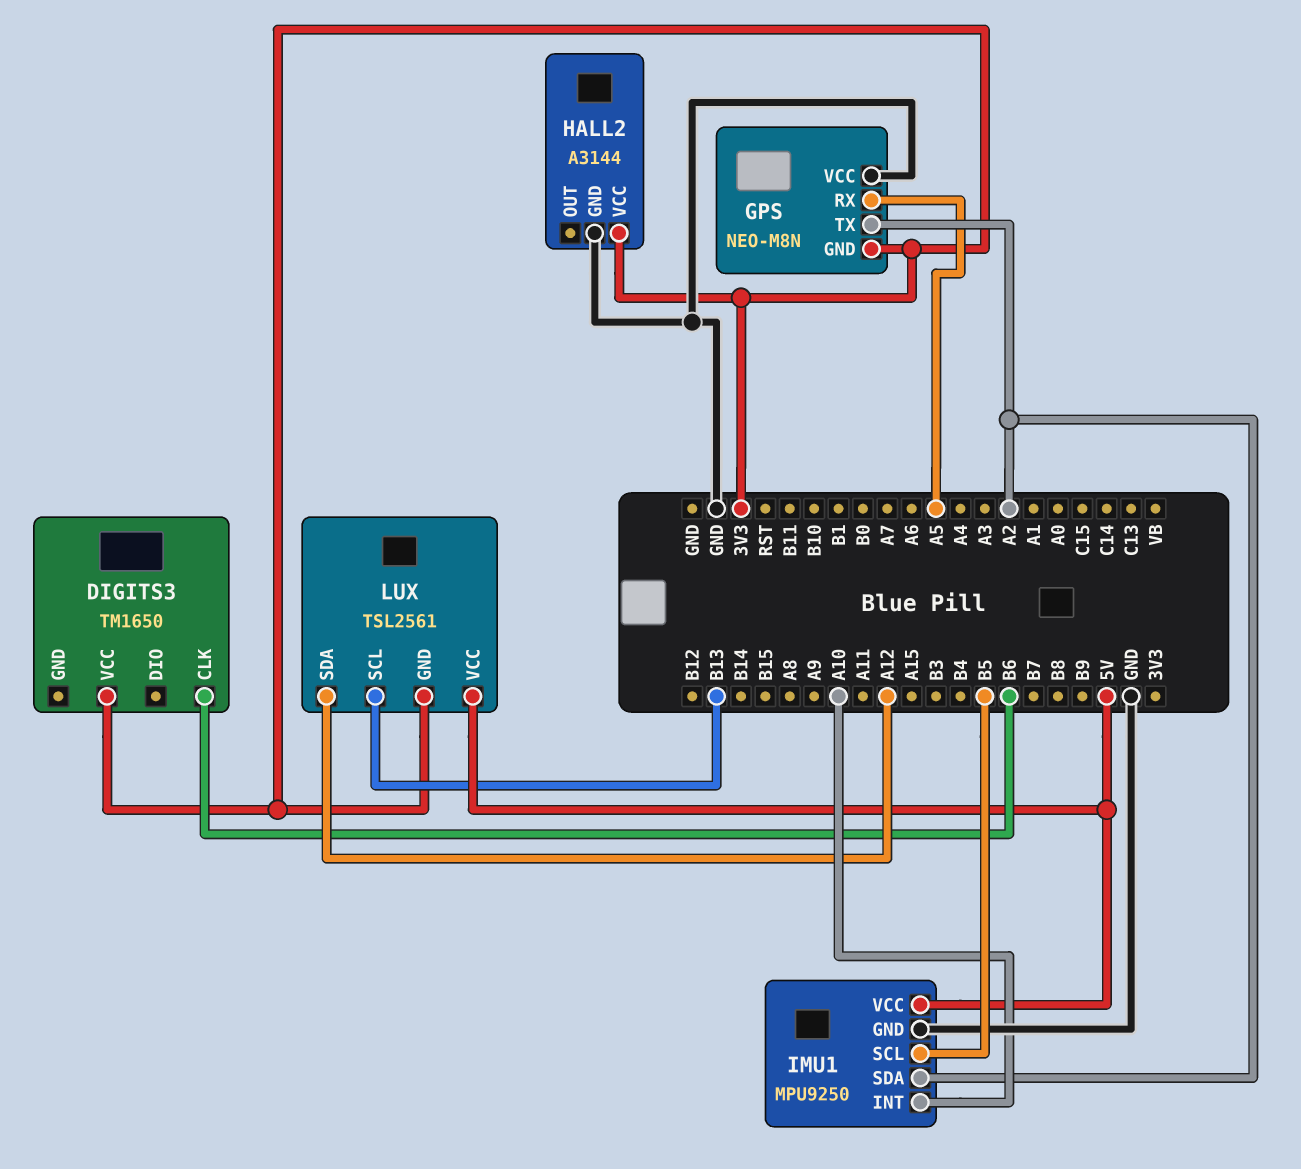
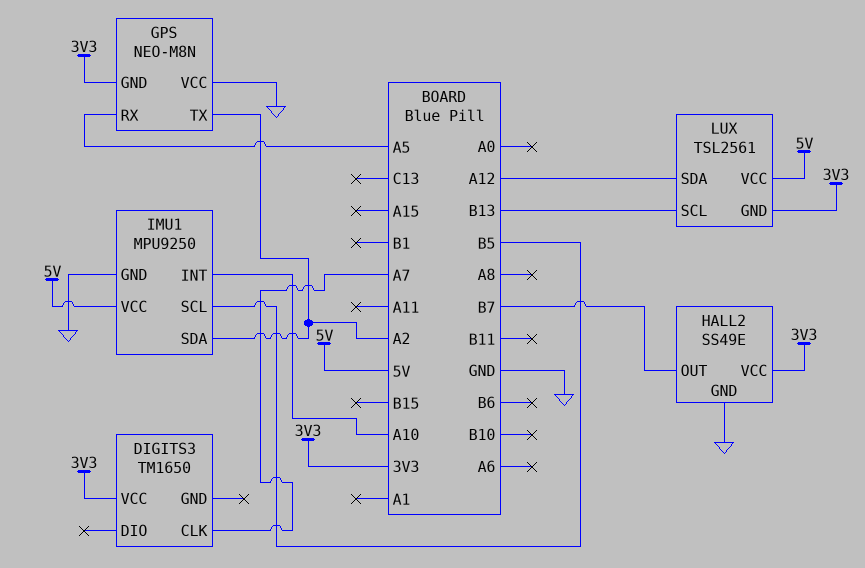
DIGITS3 pin CLK: B6 -> A7
HALL2: A3144 -> SS49E
HALL2 pin OUT: none -> B7

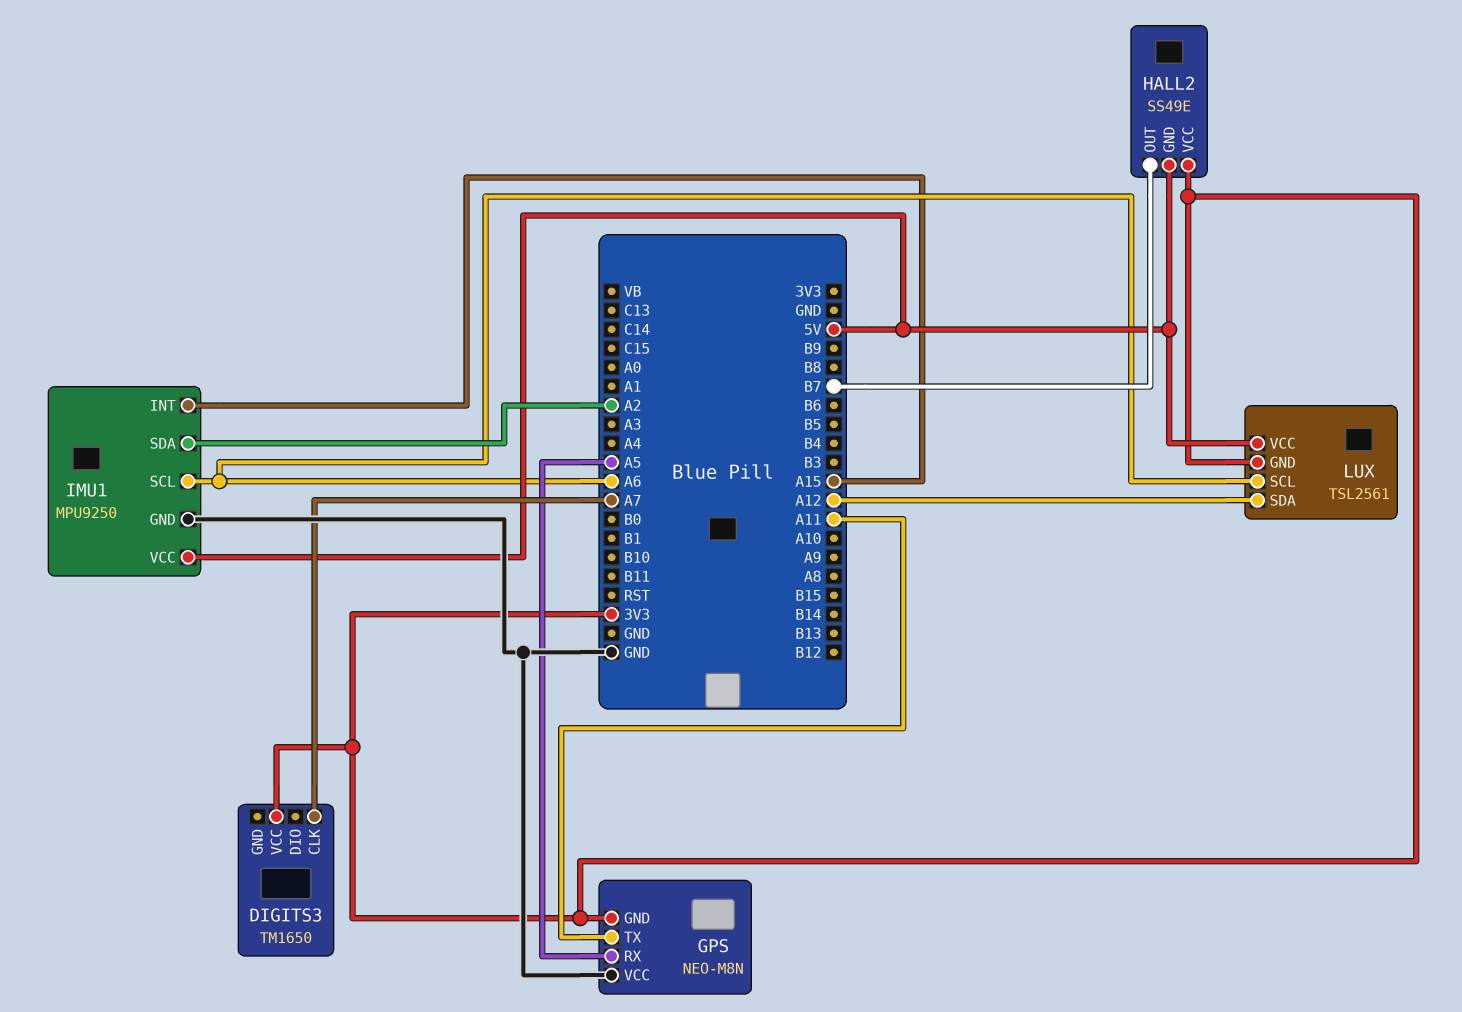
GPS pin TX: A2 -> A11
HALL2 pin GND: GND -> 5V
IMU1 pin INT: A10 -> A15
IMU1 pin SCL: B5 -> A6
LUX pin SCL: B13 -> A6

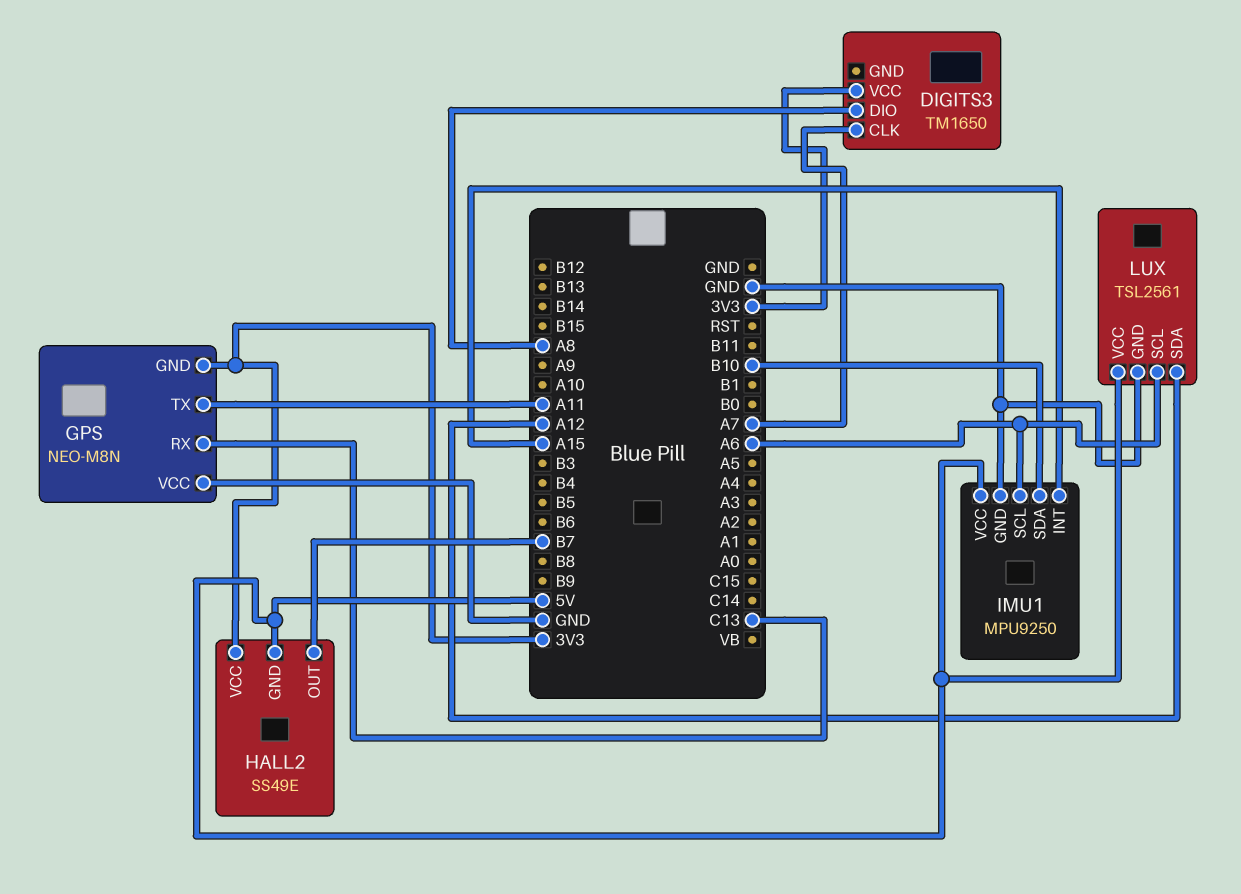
DIGITS3 pin DIO: none -> A8
GPS pin RX: A5 -> C13
IMU1 pin SDA: A2 -> B10
LUX pin GND: 3V3 -> GND

